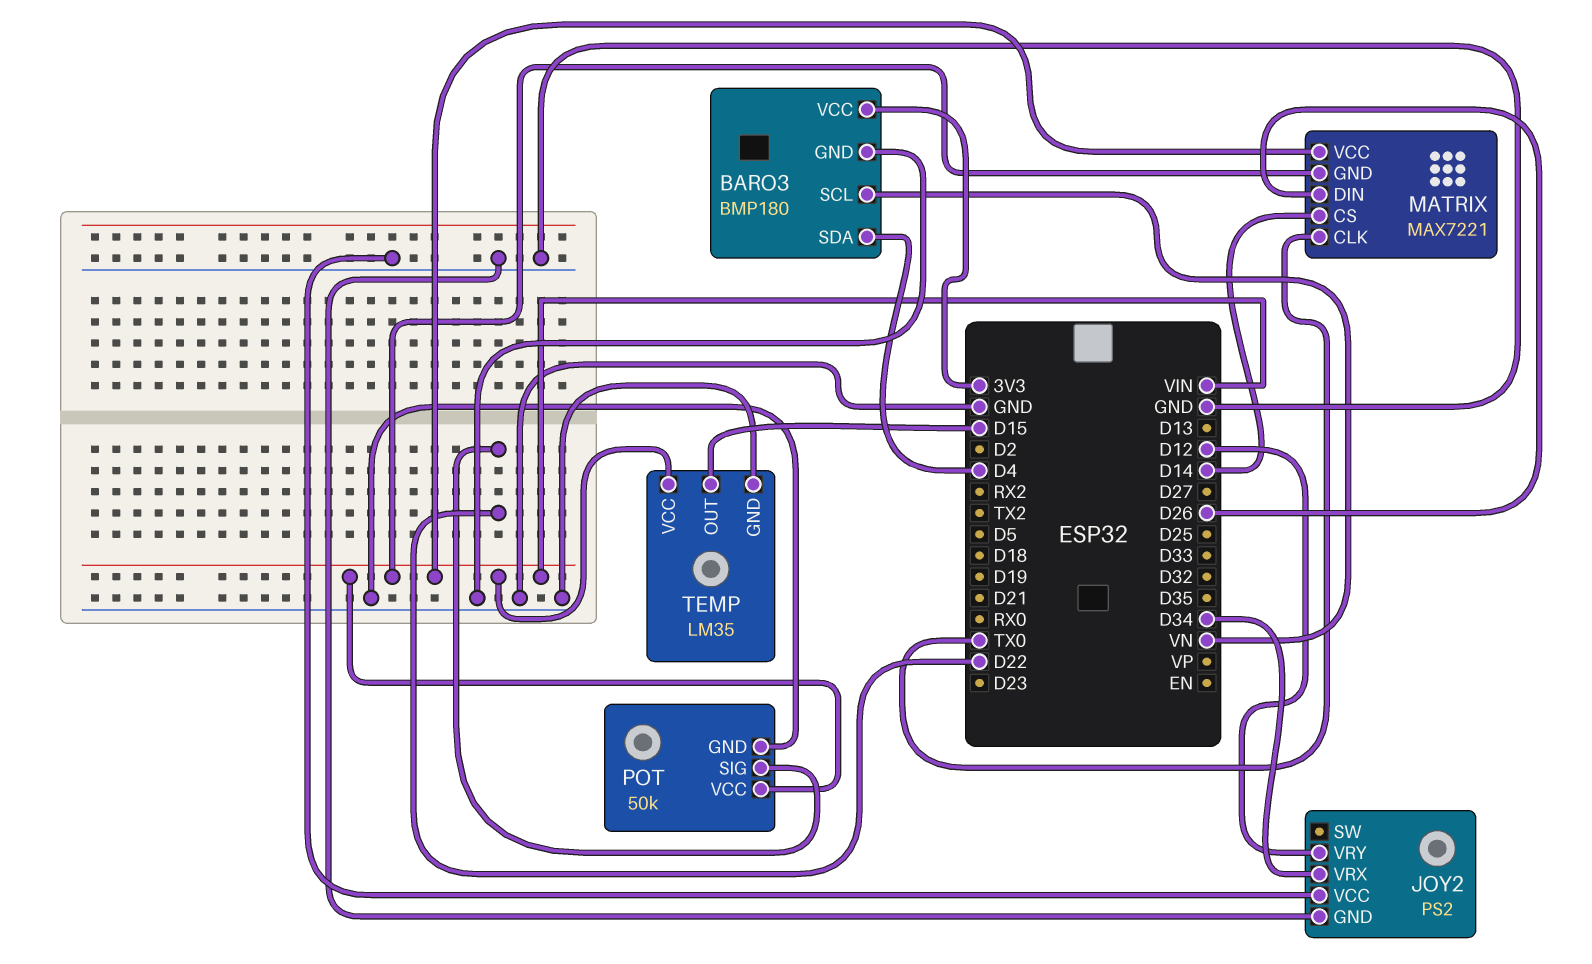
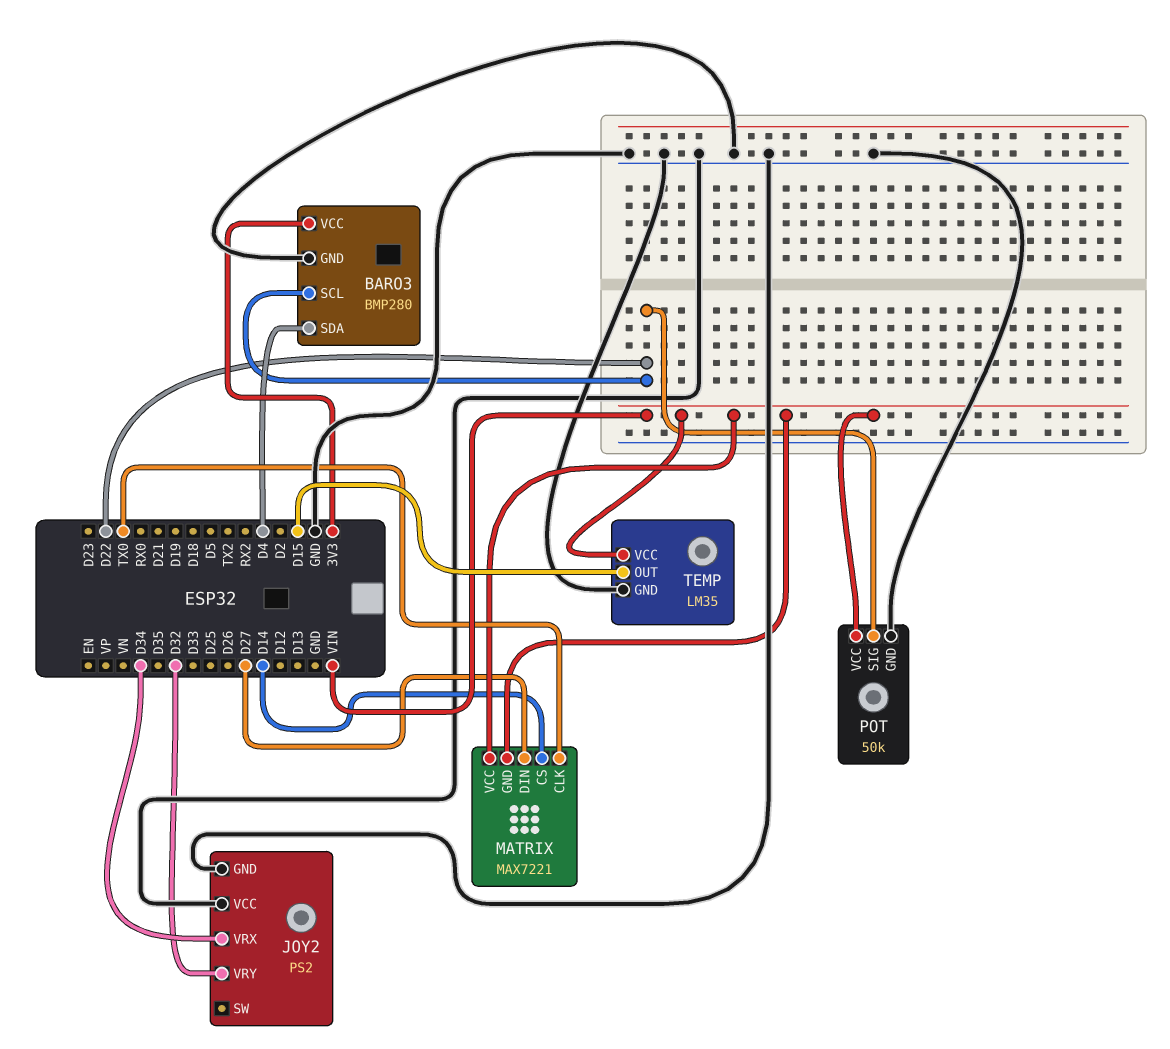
BARO3: BMP180 -> BMP280
BARO3 pin SCL: VN -> D22
JOY2 pin VRY: D12 -> D32
MATRIX pin DIN: D26 -> D27

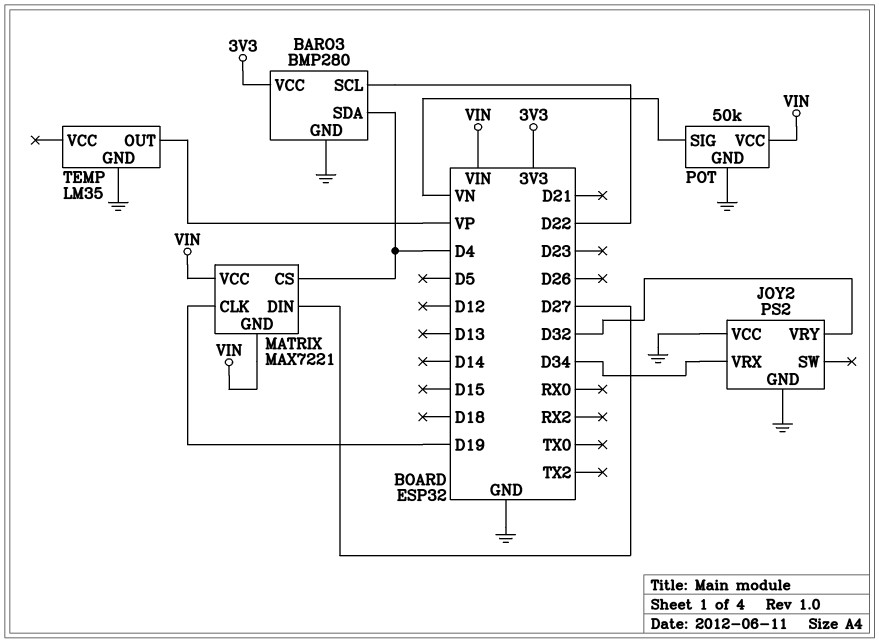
MATRIX pin CLK: TX0 -> D19
MATRIX pin CS: D14 -> D4
POT pin SIG: D22 -> VN
TEMP pin OUT: D15 -> VP
TEMP pin VCC: VIN -> none

